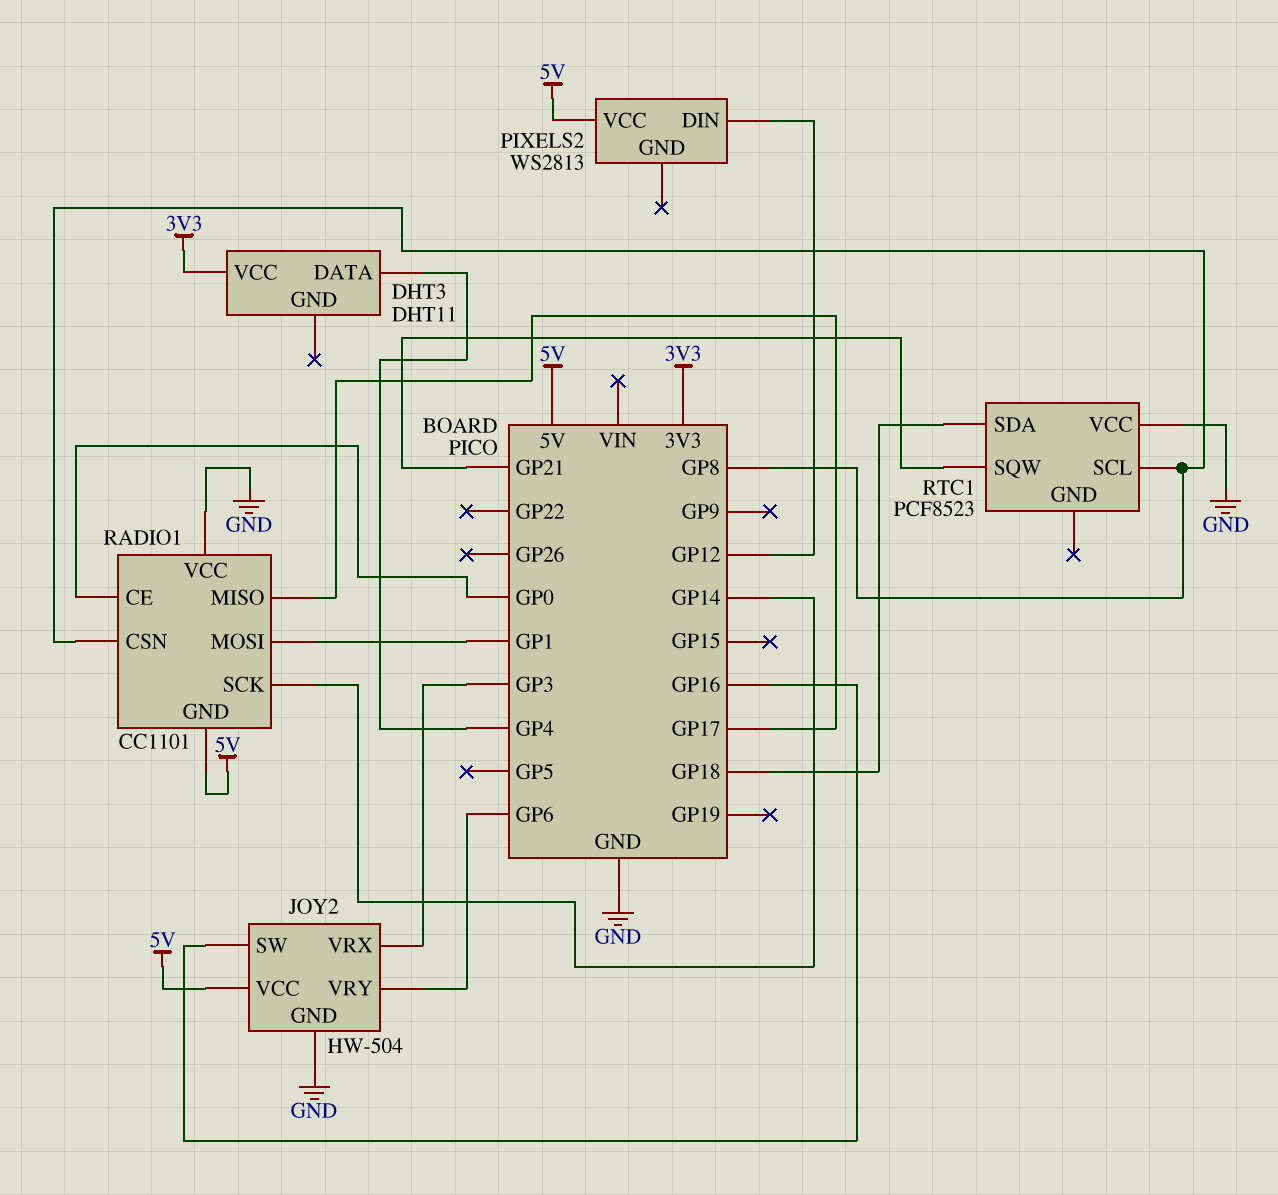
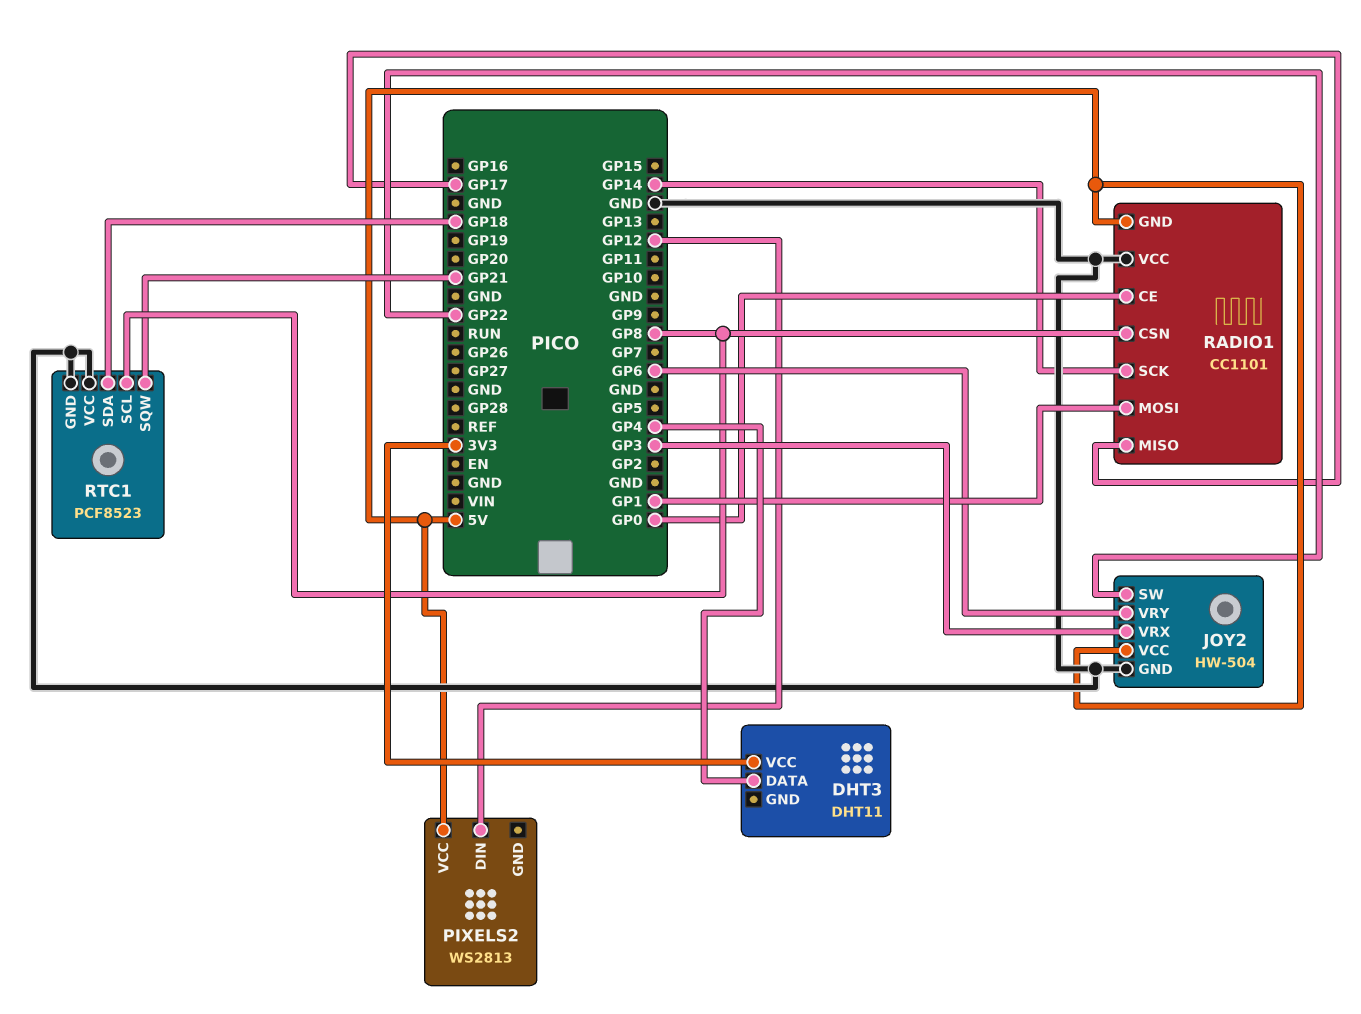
JOY2 pin SW: GP16 -> GP22
RTC1 pin GND: none -> GND

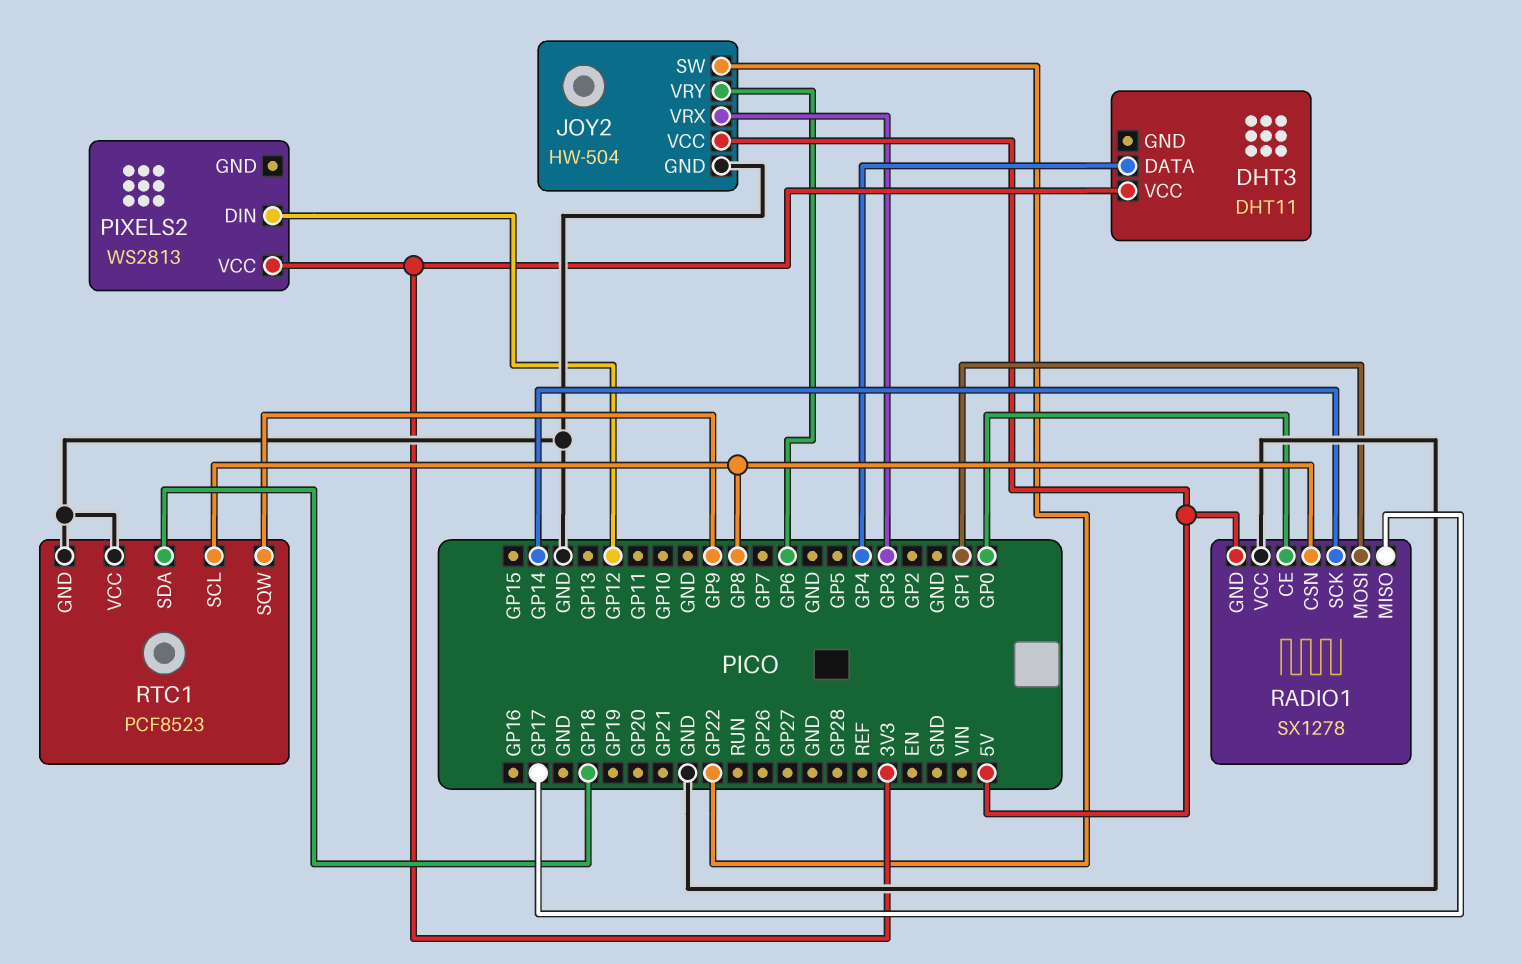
PIXELS2 pin VCC: 5V -> 3V3
RADIO1: CC1101 -> SX1278
RTC1 pin SQW: GP21 -> GP9

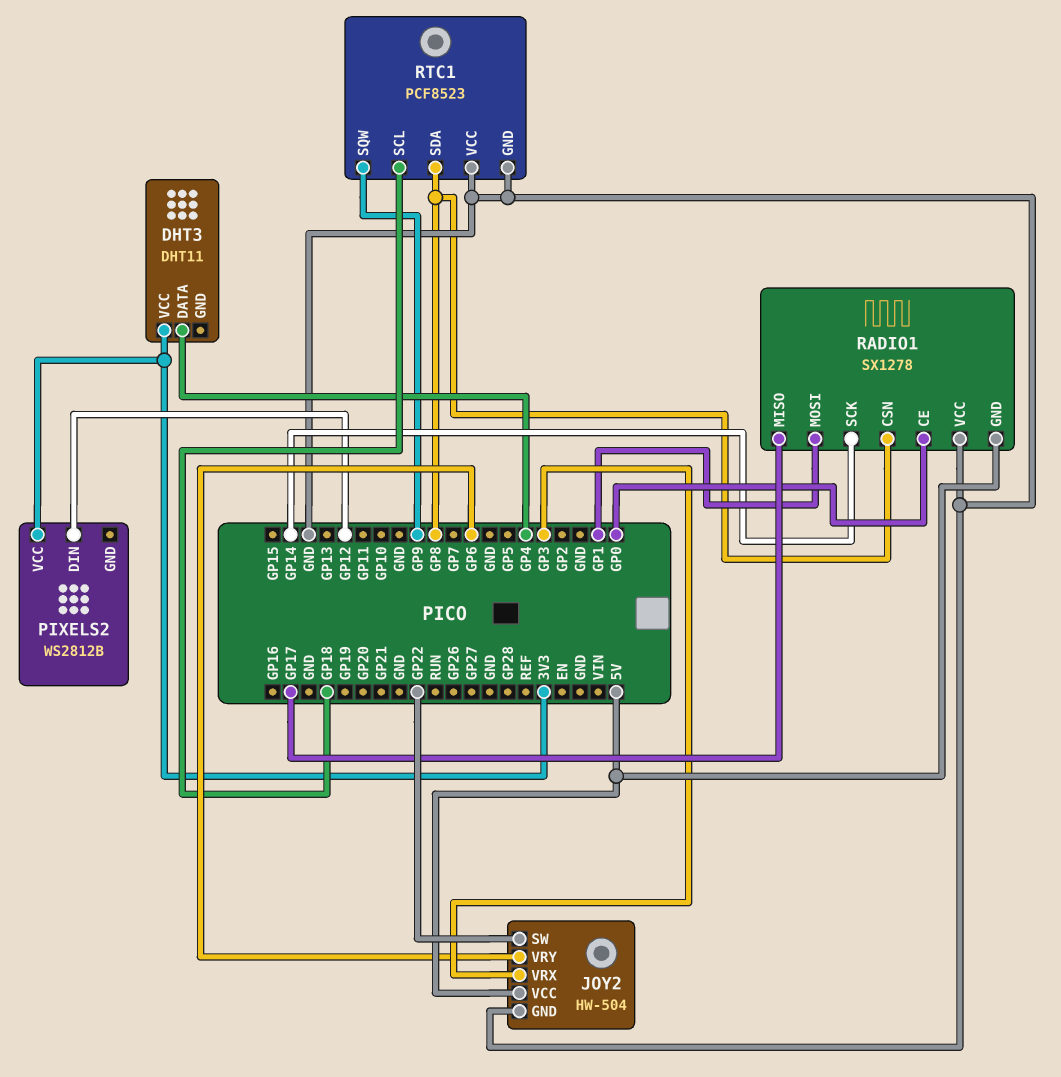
PIXELS2: WS2813 -> WS2812B
RTC1 pin SCL: GP8 -> GP18
RTC1 pin SDA: GP18 -> GP8

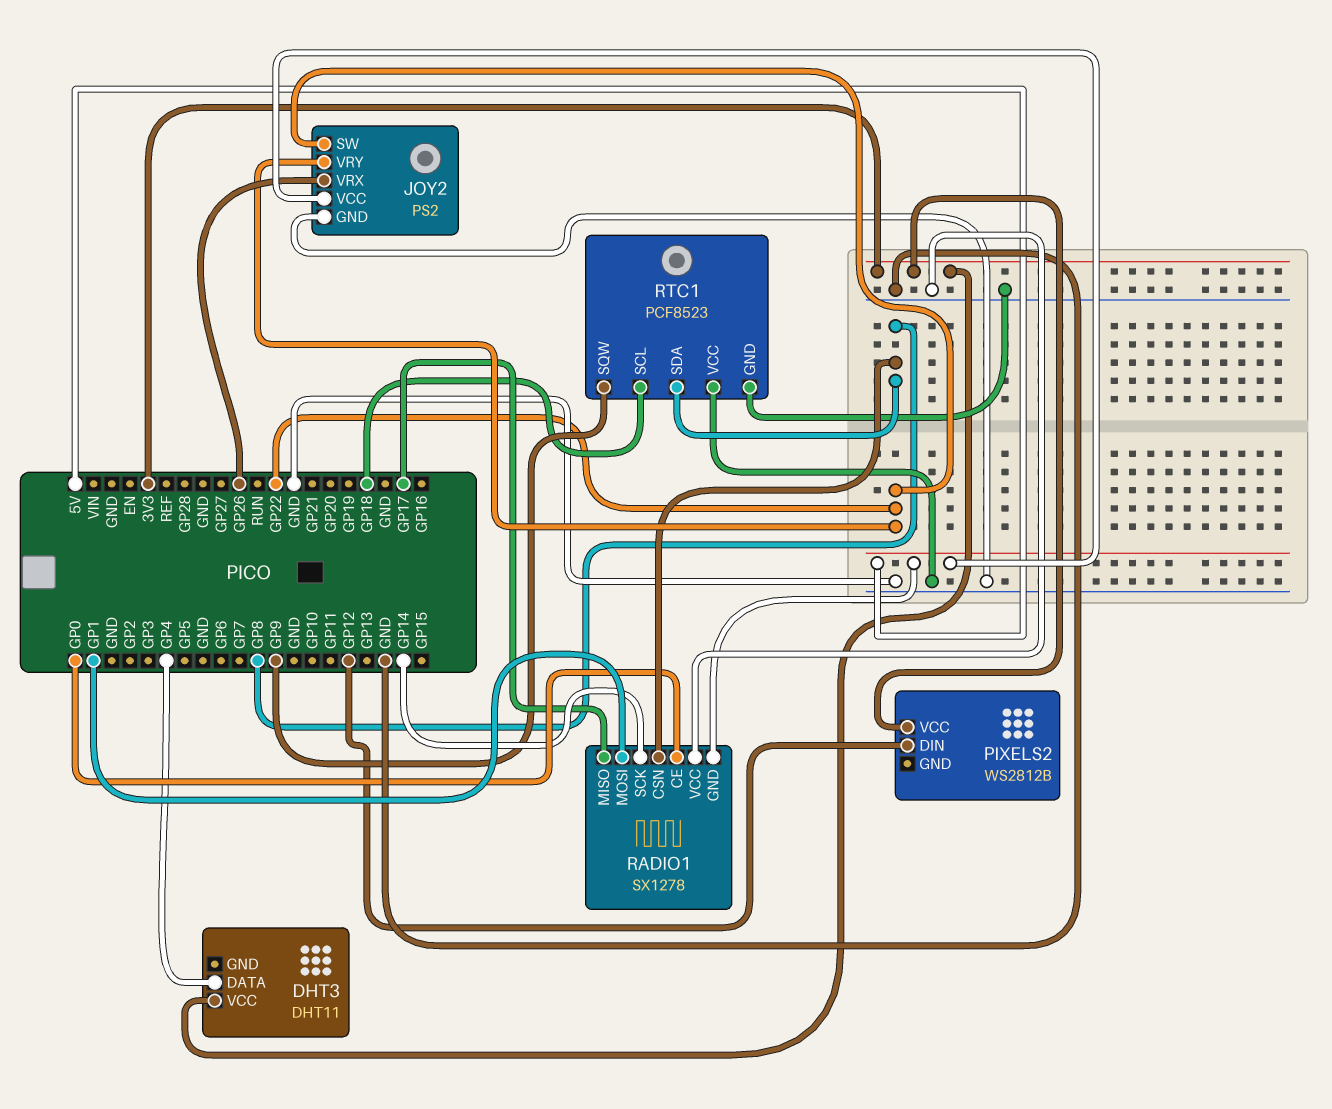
JOY2: HW-504 -> PS2
JOY2 pin VRX: GP3 -> GP26
JOY2 pin VRY: GP6 -> GP22

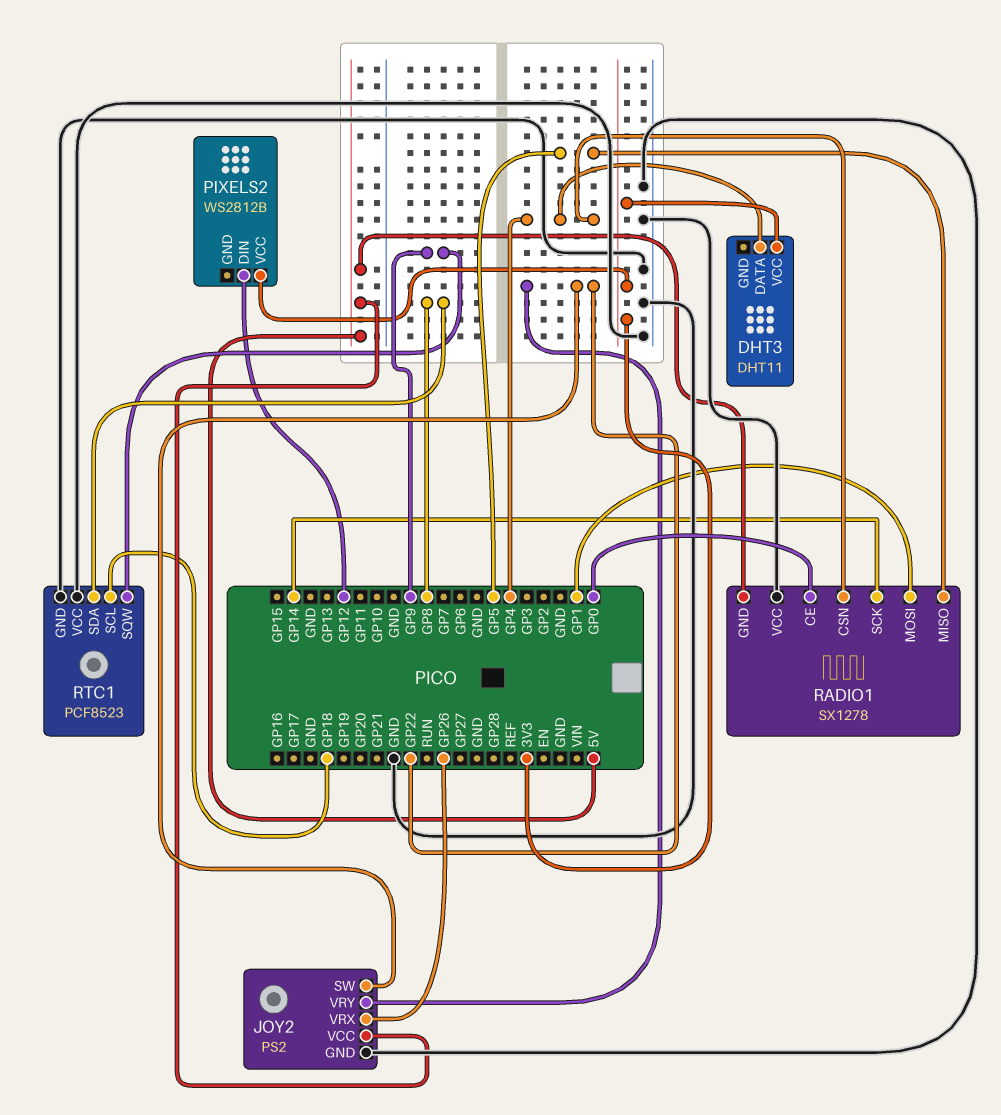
RADIO1 pin CSN: GP8 -> GP4
RADIO1 pin MISO: GP17 -> GP5

